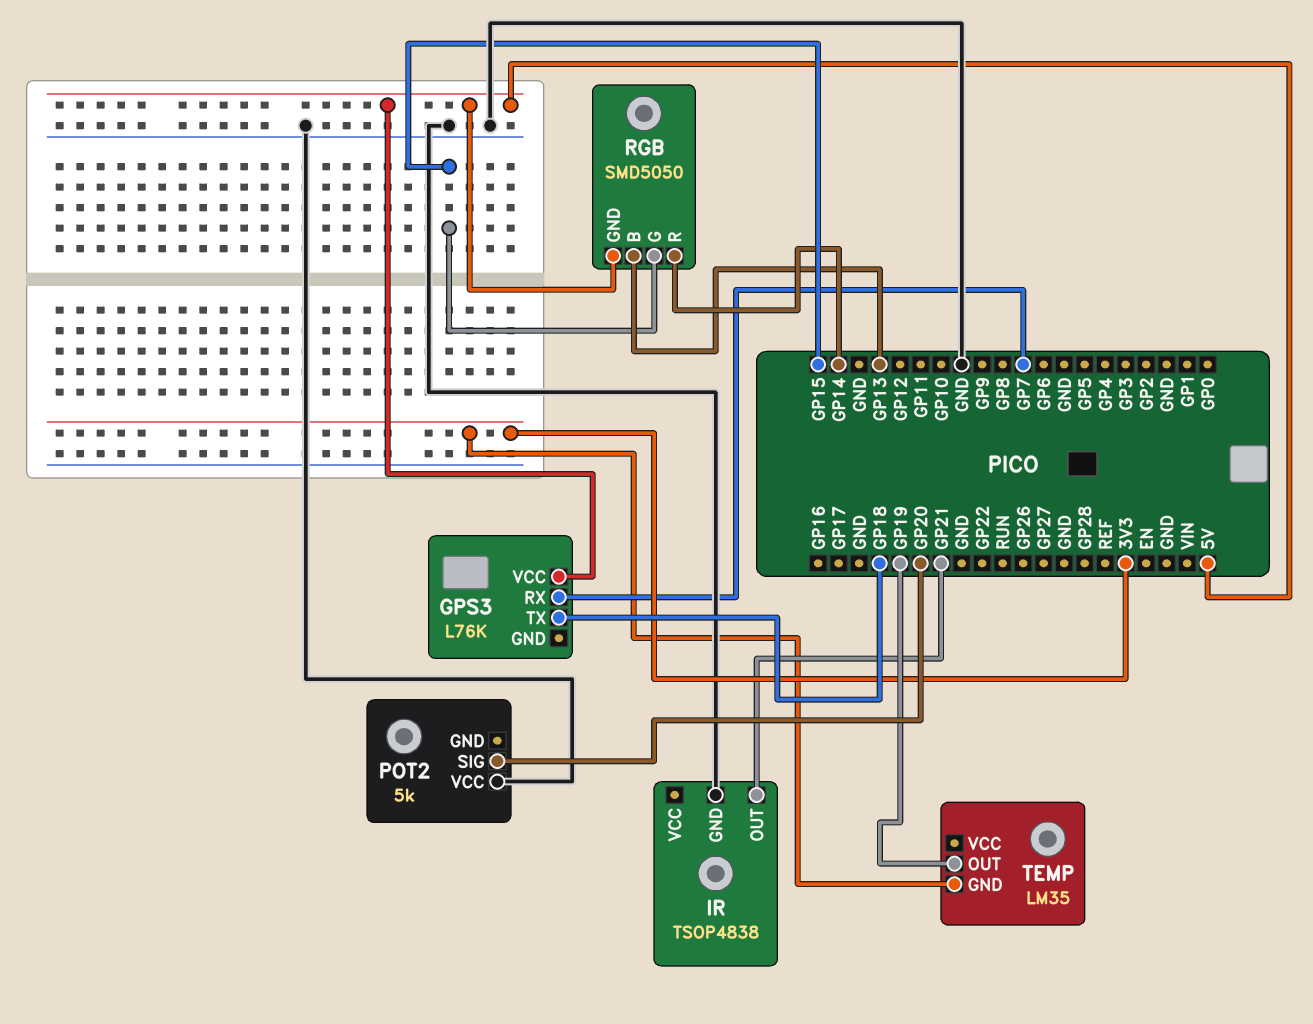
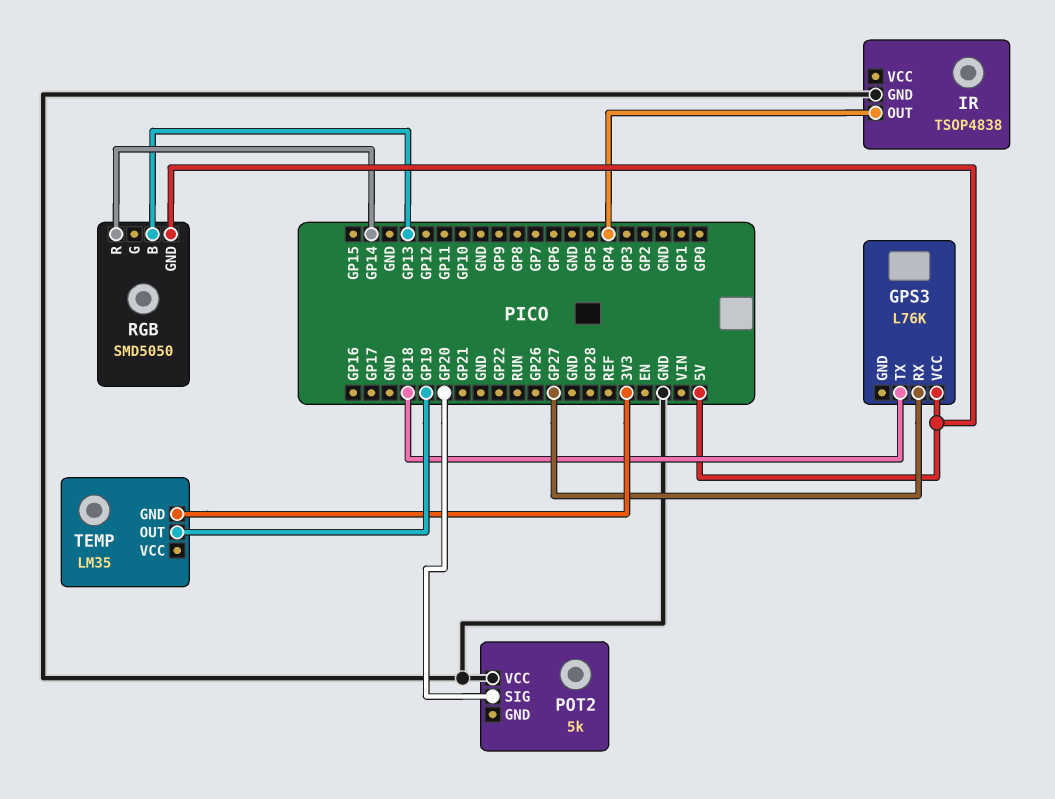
GPS3 pin RX: GP7 -> GP27
IR pin OUT: GP21 -> GP4
RGB pin G: GP15 -> none

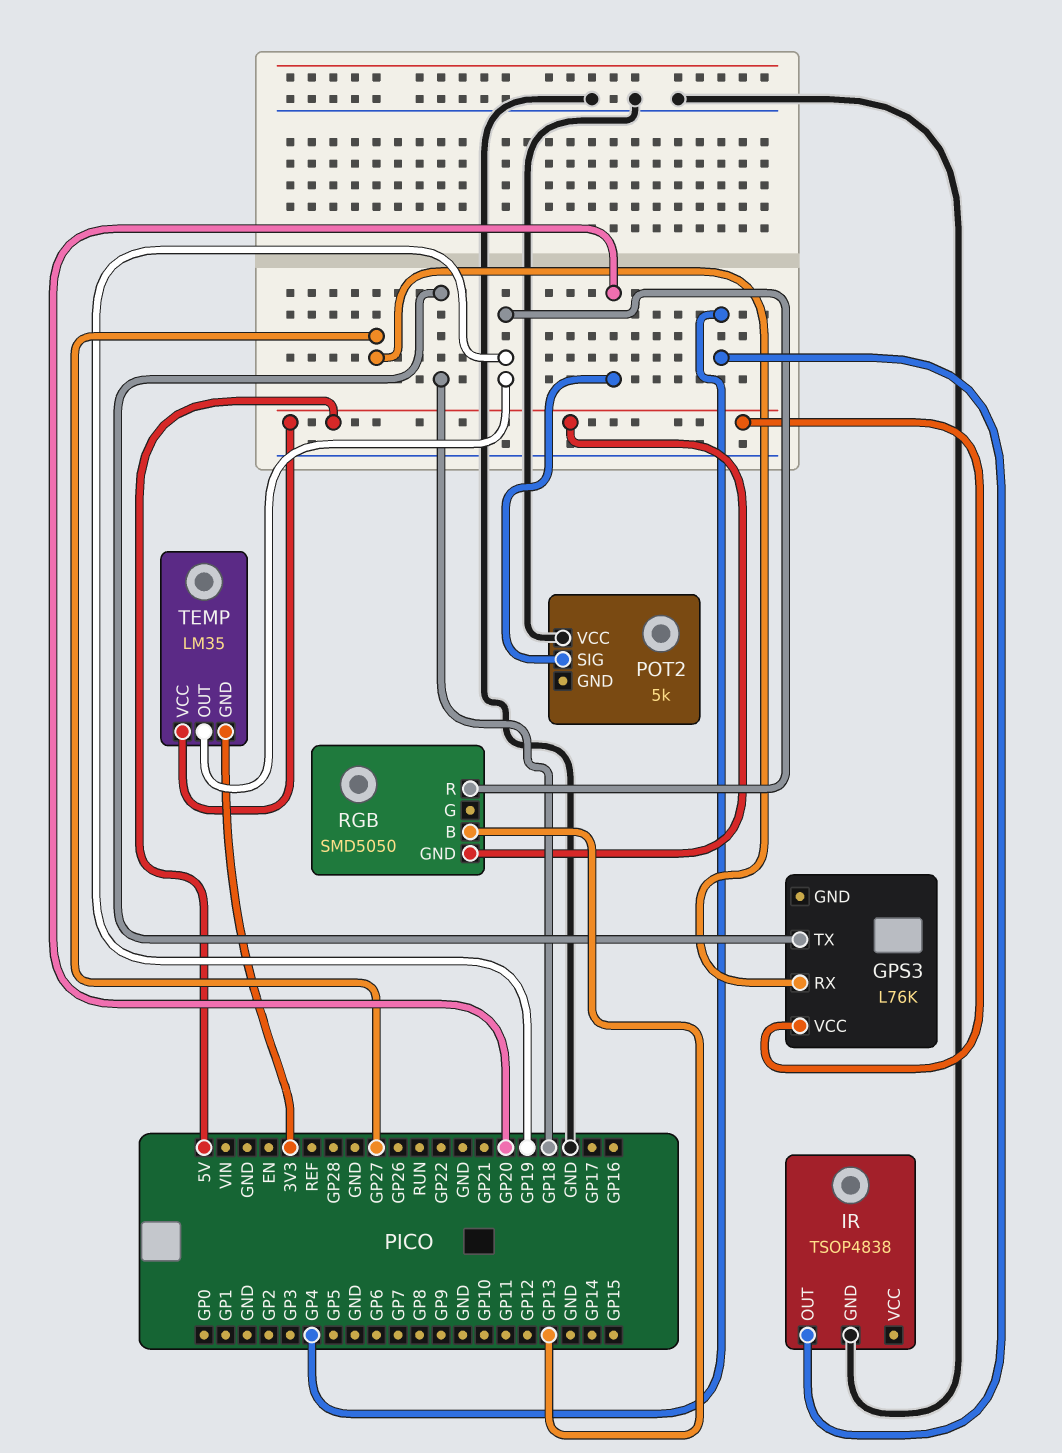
RGB pin R: GP14 -> GP19
TEMP pin VCC: none -> 5V

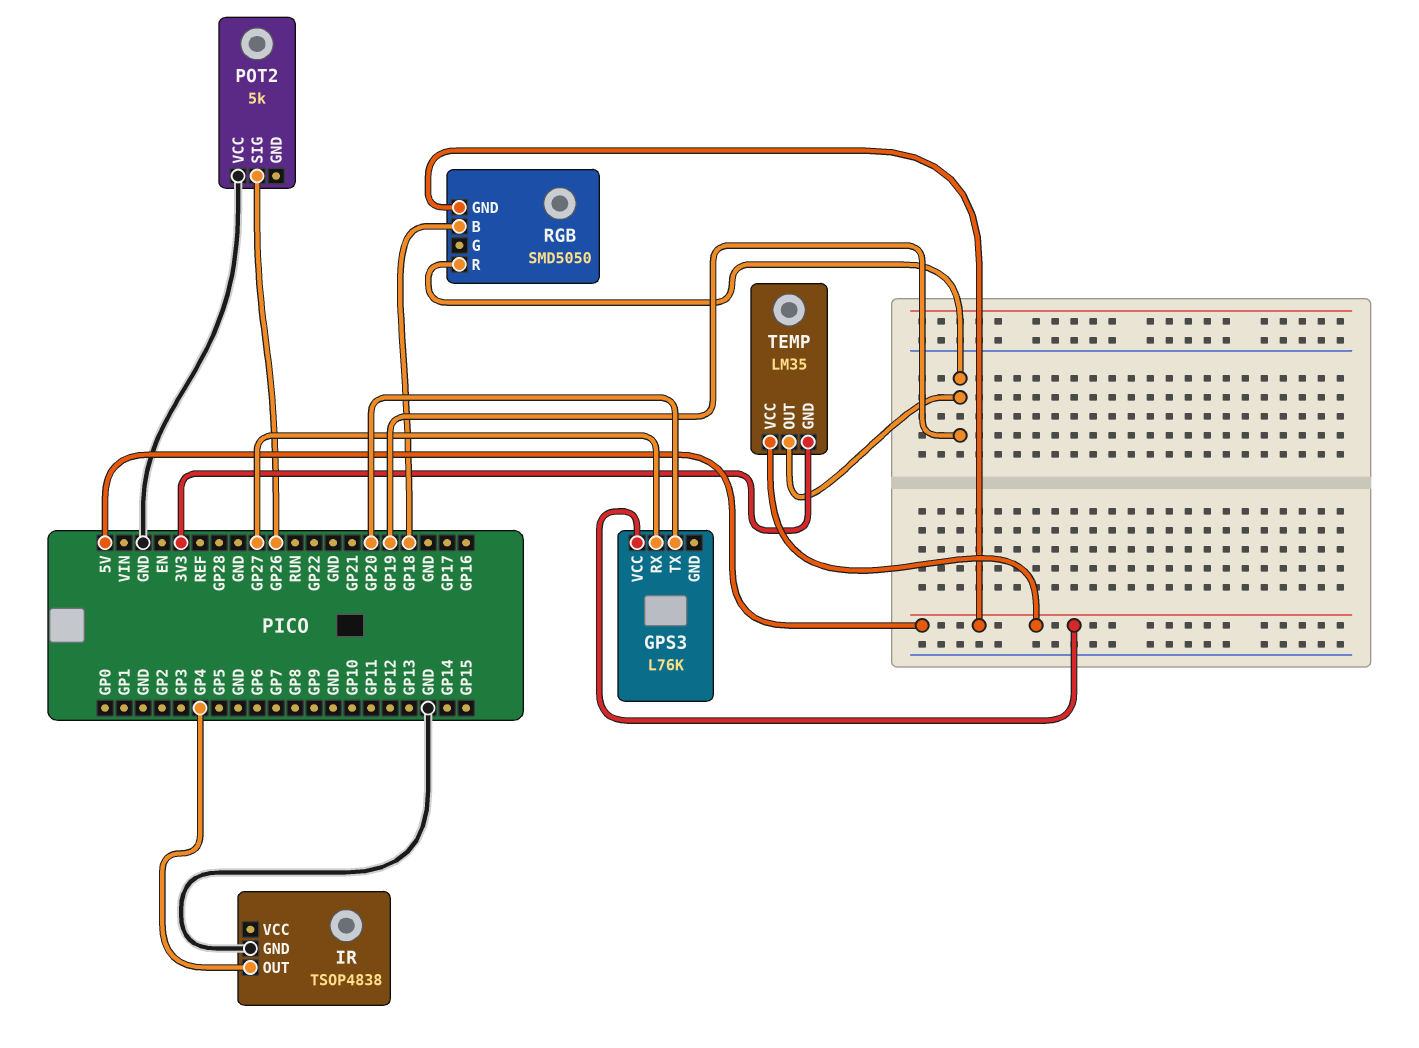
GPS3 pin TX: GP18 -> GP20
POT2 pin SIG: GP20 -> GP26
RGB pin B: GP13 -> GP18

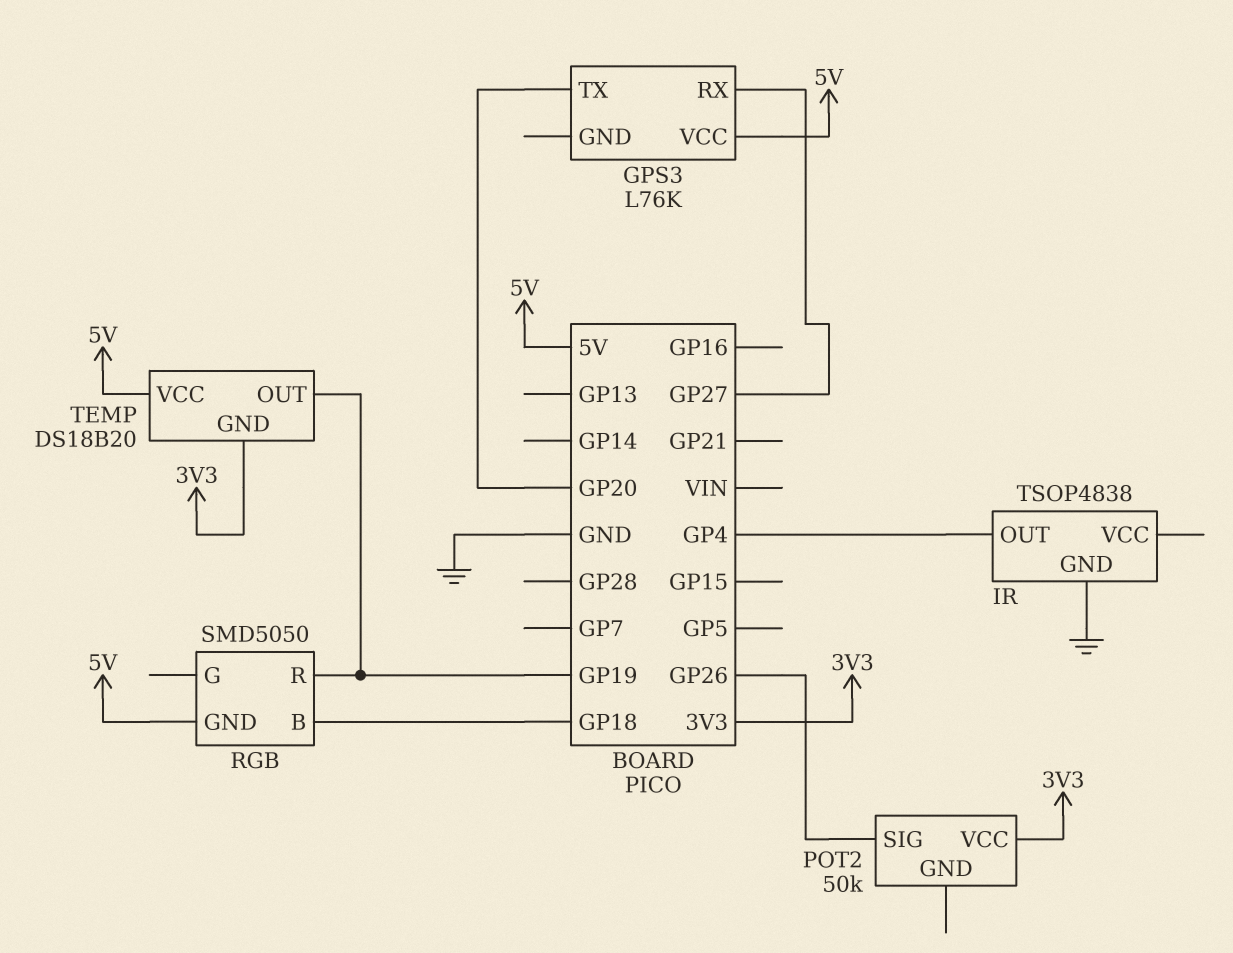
POT2: 5k -> 50k
POT2 pin VCC: GND -> 3V3
TEMP: LM35 -> DS18B20

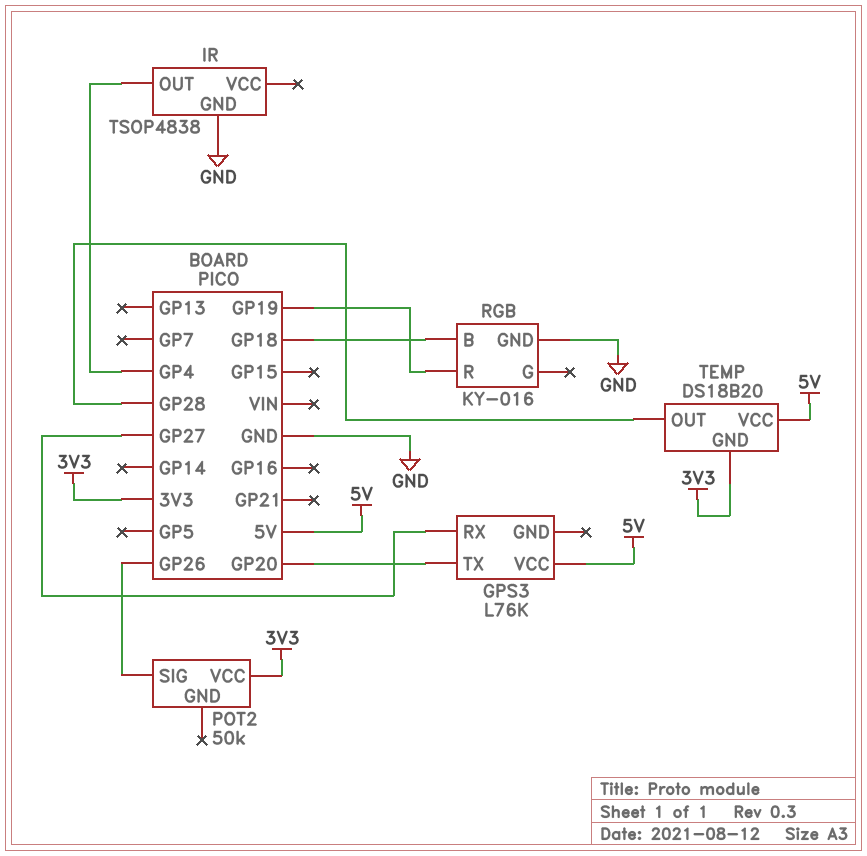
RGB: SMD5050 -> KY-016
RGB pin GND: 5V -> GND
TEMP pin OUT: GP19 -> GP28

